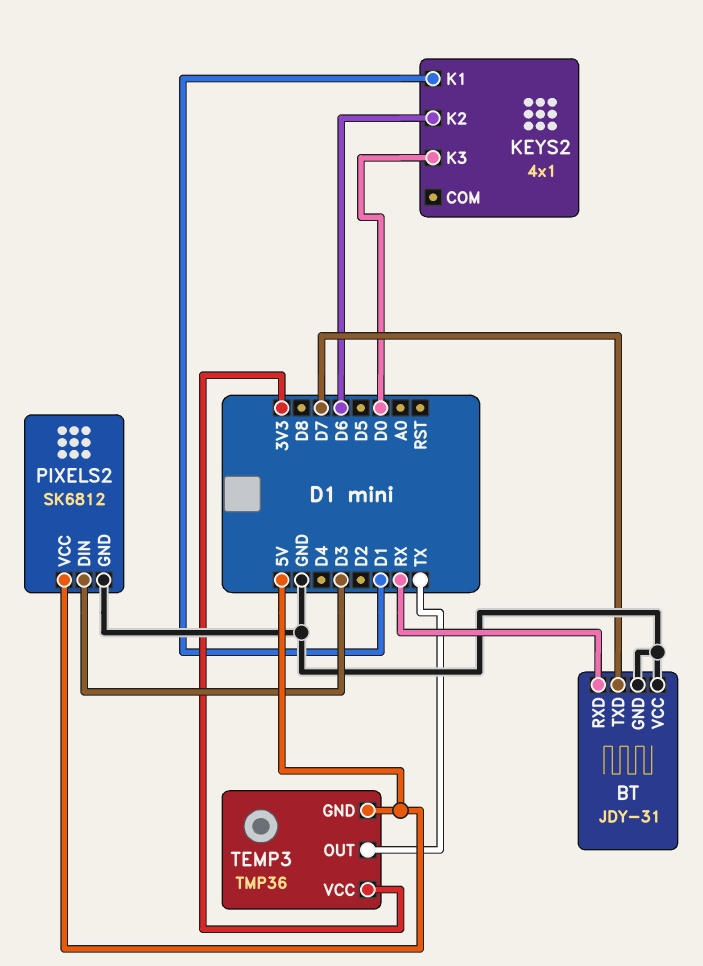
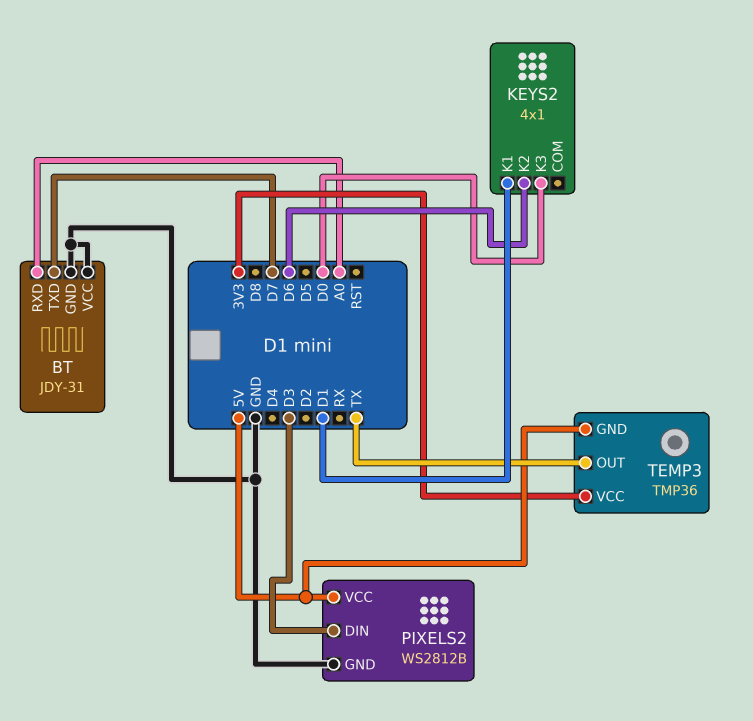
BT pin RXD: RX -> A0
PIXELS2: SK6812 -> WS2812B

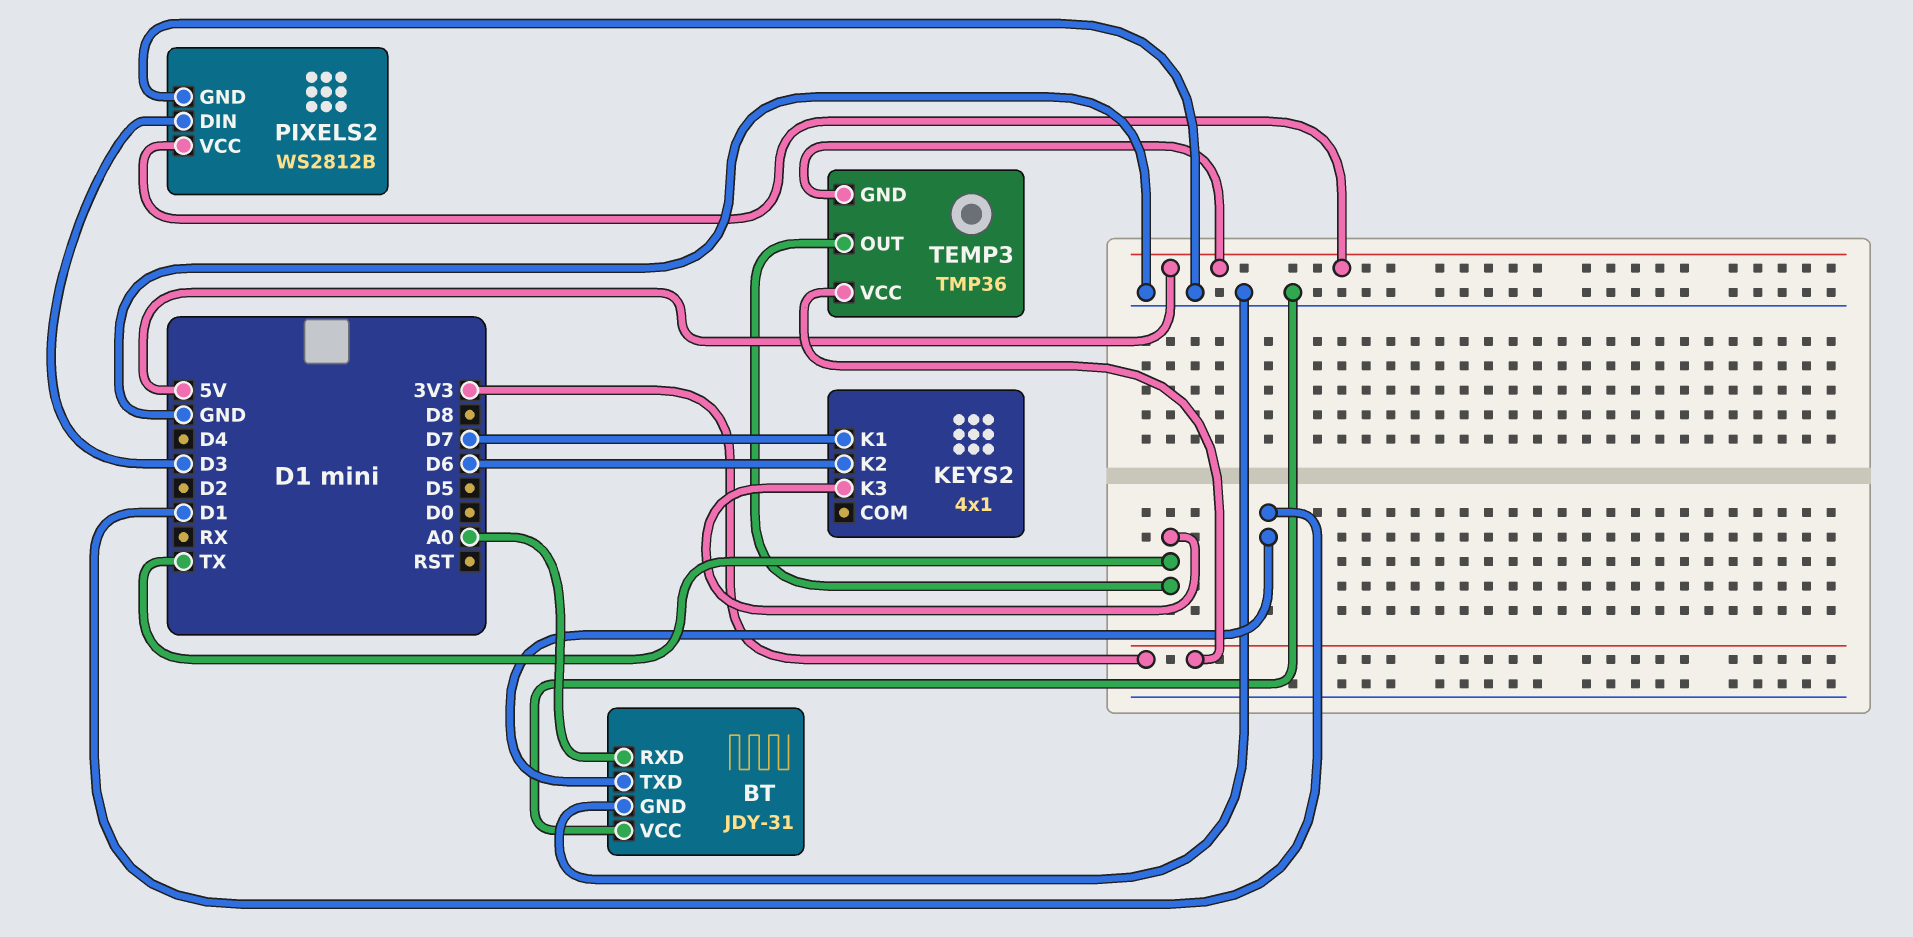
BT pin TXD: D7 -> D1
KEYS2 pin K1: D1 -> D7
KEYS2 pin K3: D0 -> TX

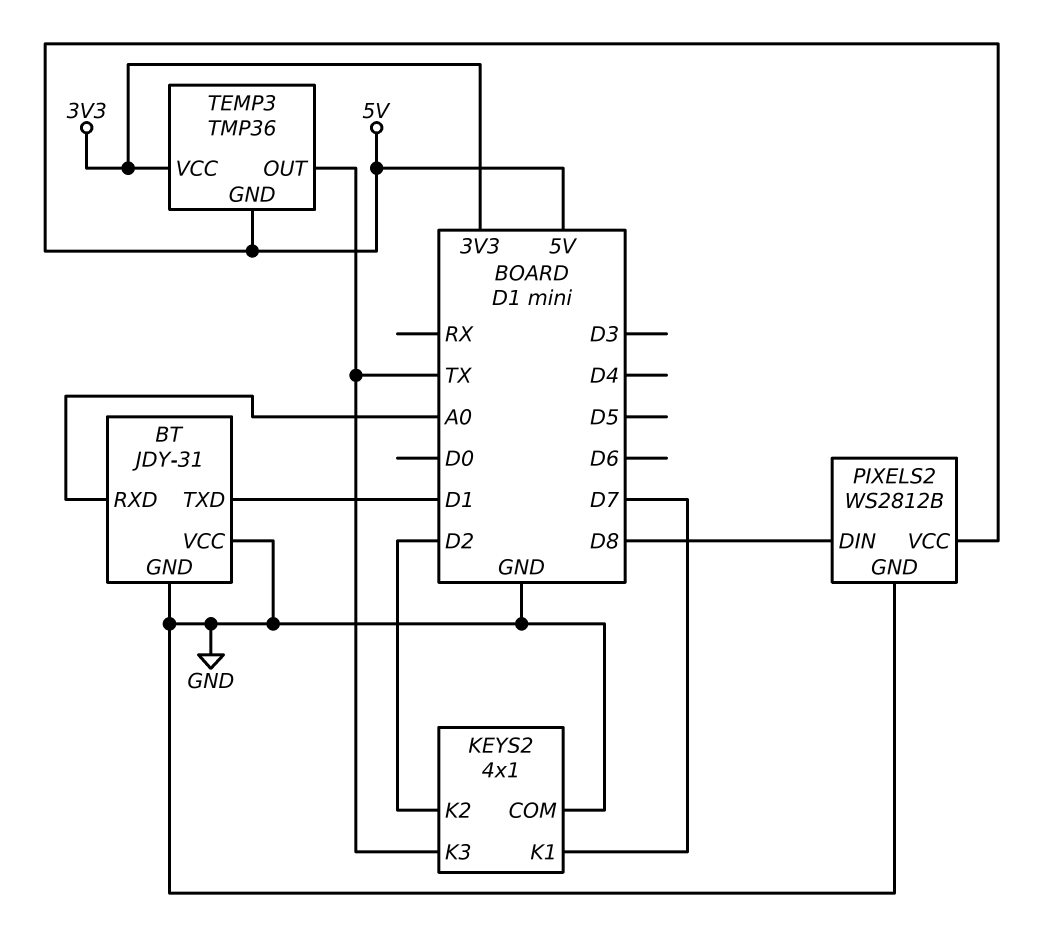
KEYS2 pin COM: none -> GND
KEYS2 pin K2: D6 -> D2
PIXELS2 pin DIN: D3 -> D8

